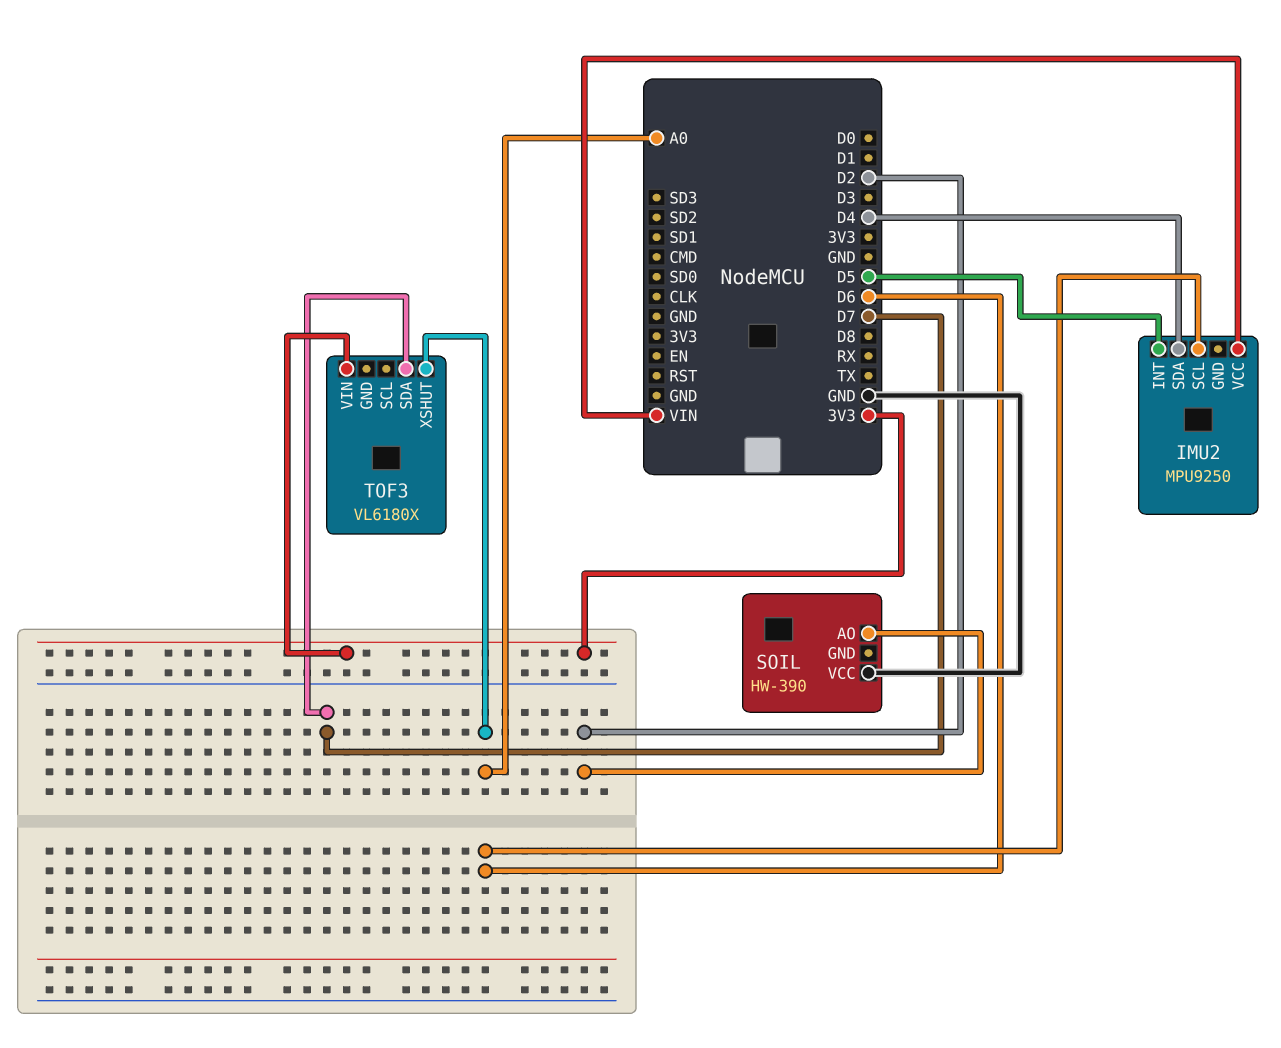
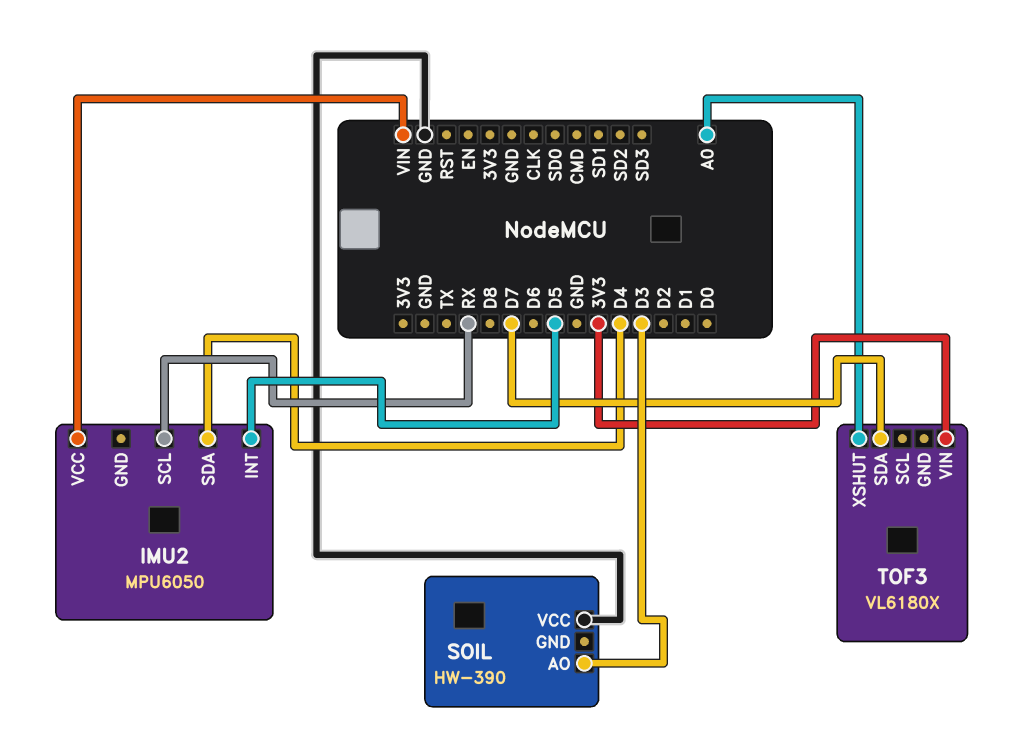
IMU2: MPU9250 -> MPU6050
IMU2 pin SCL: D6 -> RX
SOIL pin AO: D2 -> D3

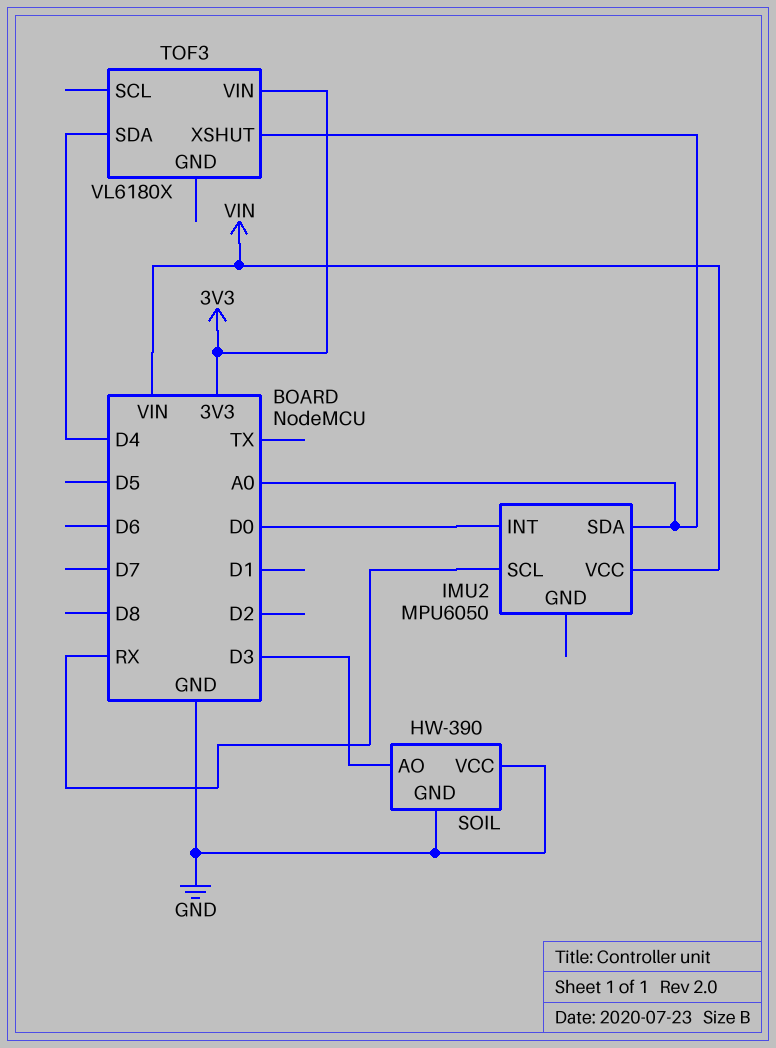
IMU2 pin INT: D5 -> D0
IMU2 pin SDA: D4 -> A0
SOIL pin GND: none -> GND
TOF3 pin SDA: D7 -> D4

